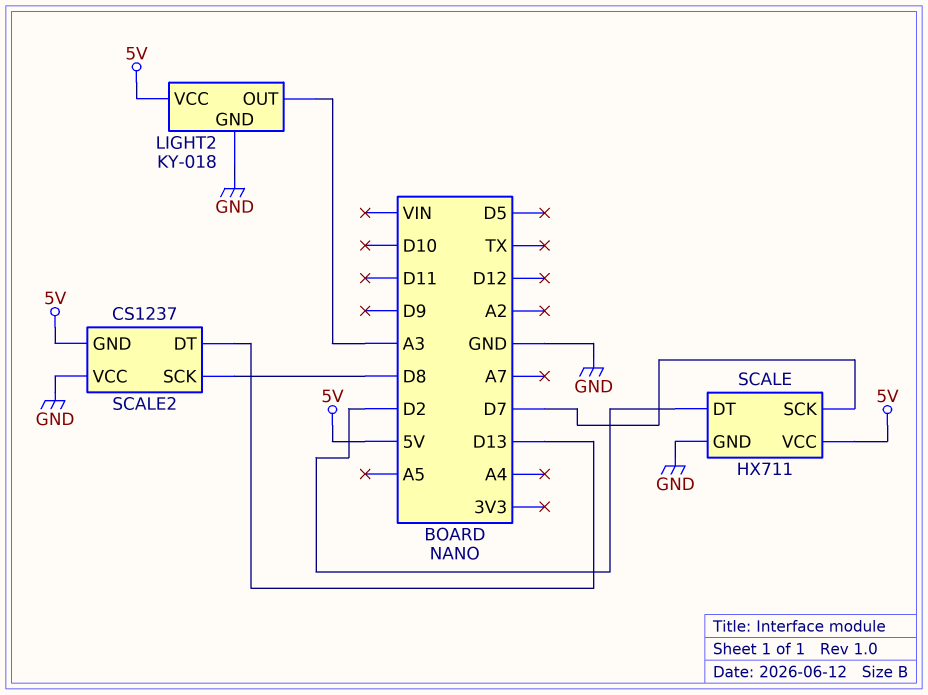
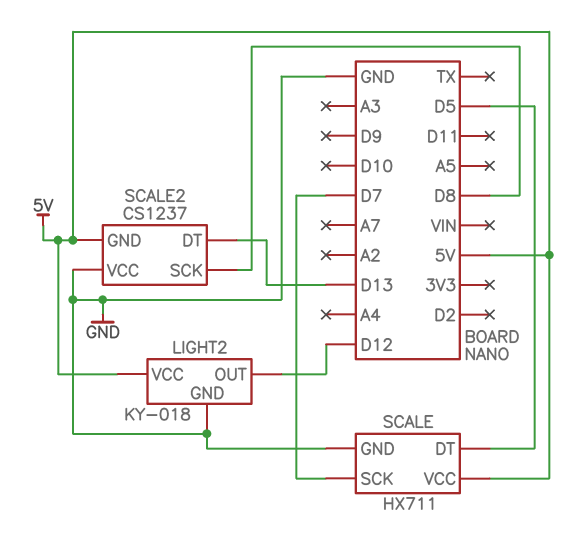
LIGHT2 pin OUT: A3 -> D12
SCALE pin DT: D2 -> D5

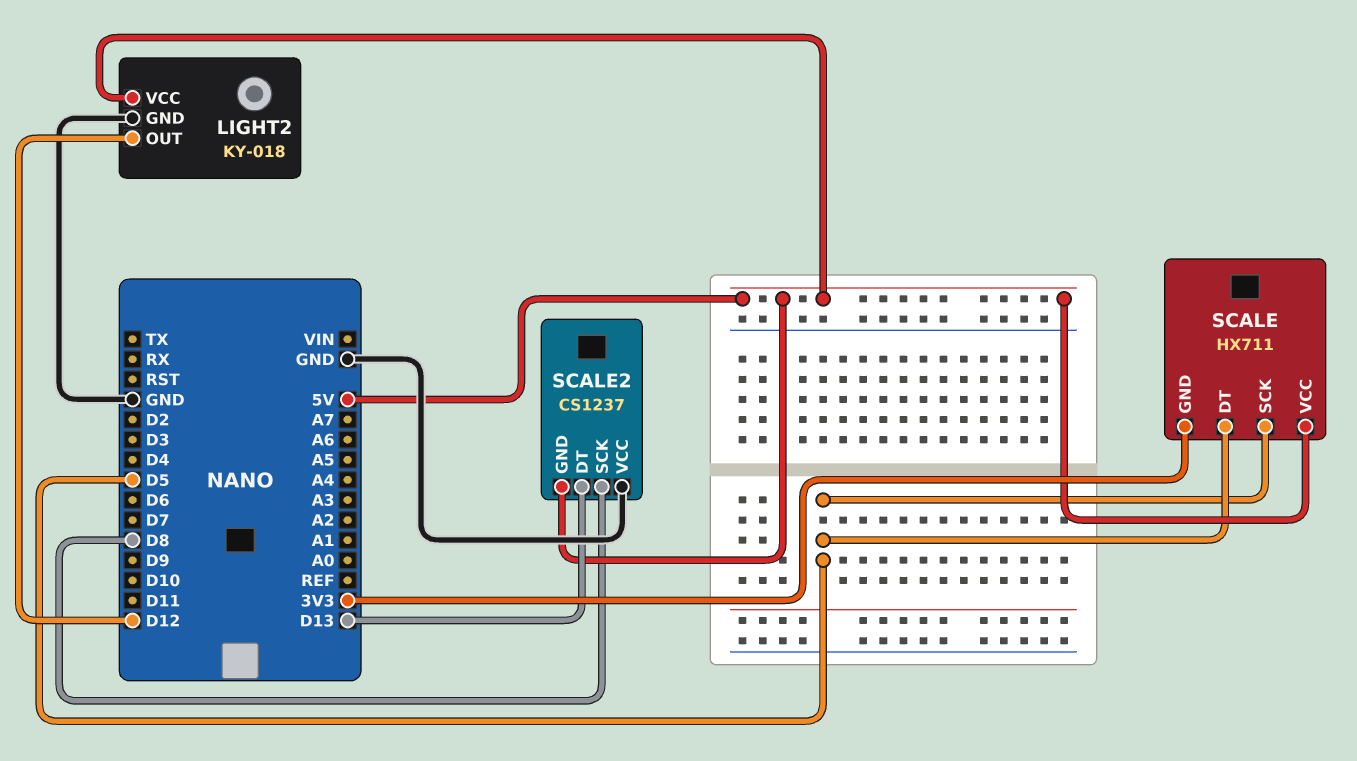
SCALE pin GND: GND -> 3V3
SCALE pin SCK: D7 -> D5

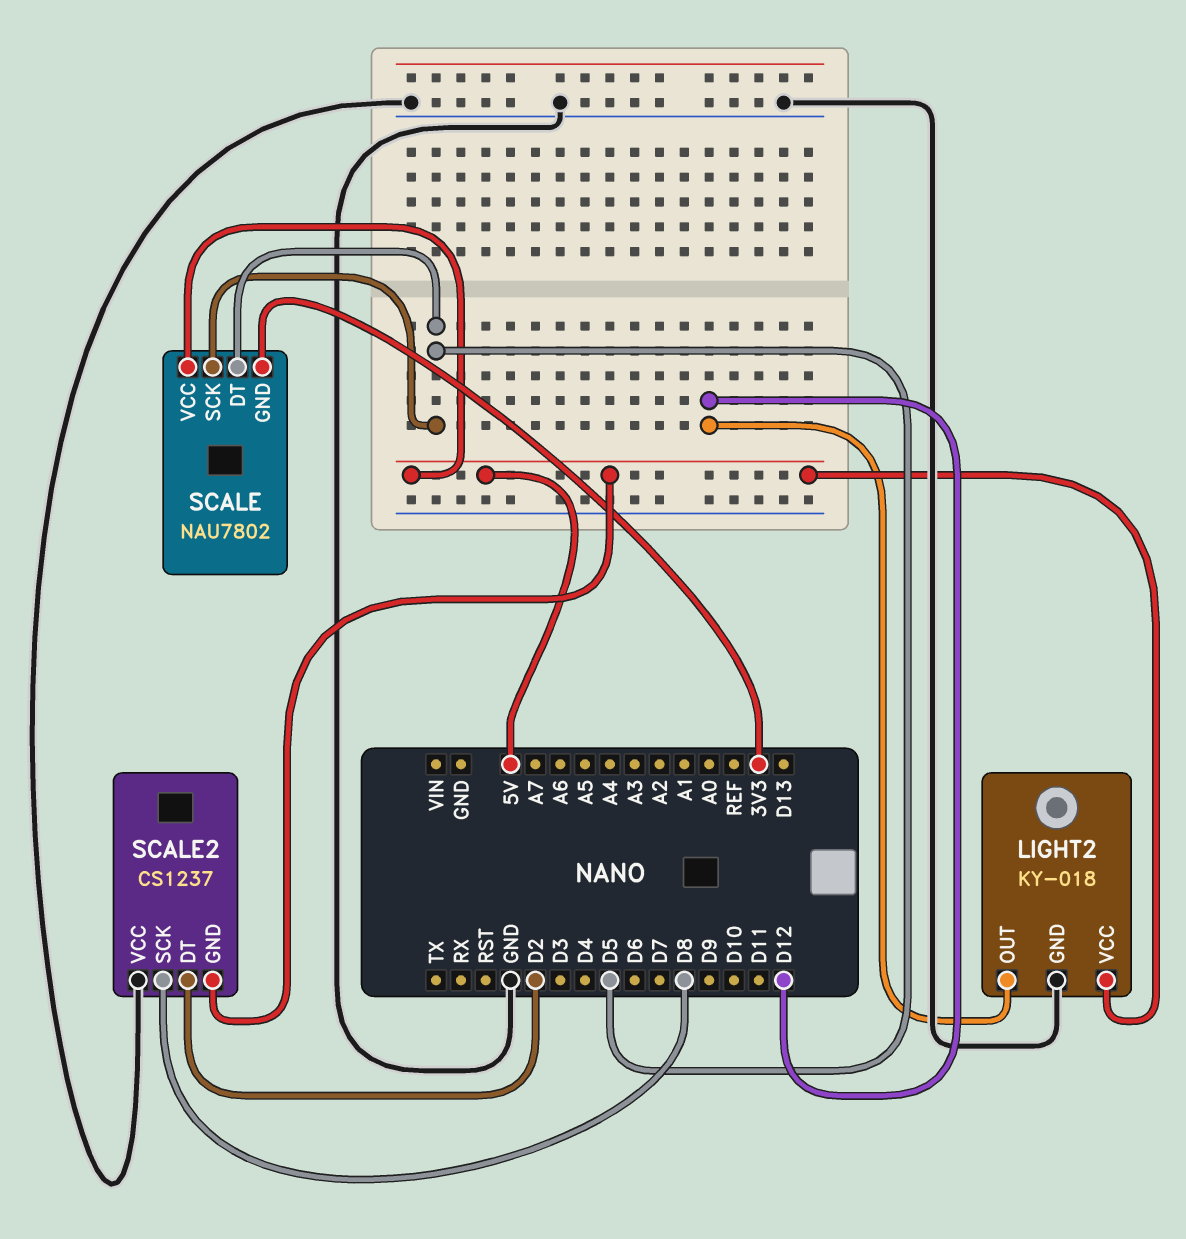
SCALE: HX711 -> NAU7802
SCALE2 pin DT: D13 -> D2

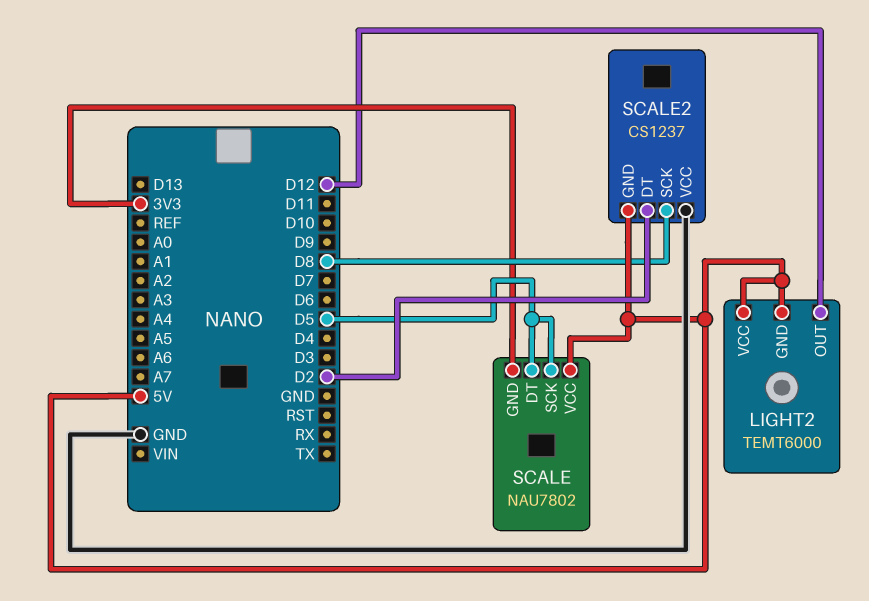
LIGHT2: KY-018 -> TEMT6000
LIGHT2 pin GND: GND -> 5V

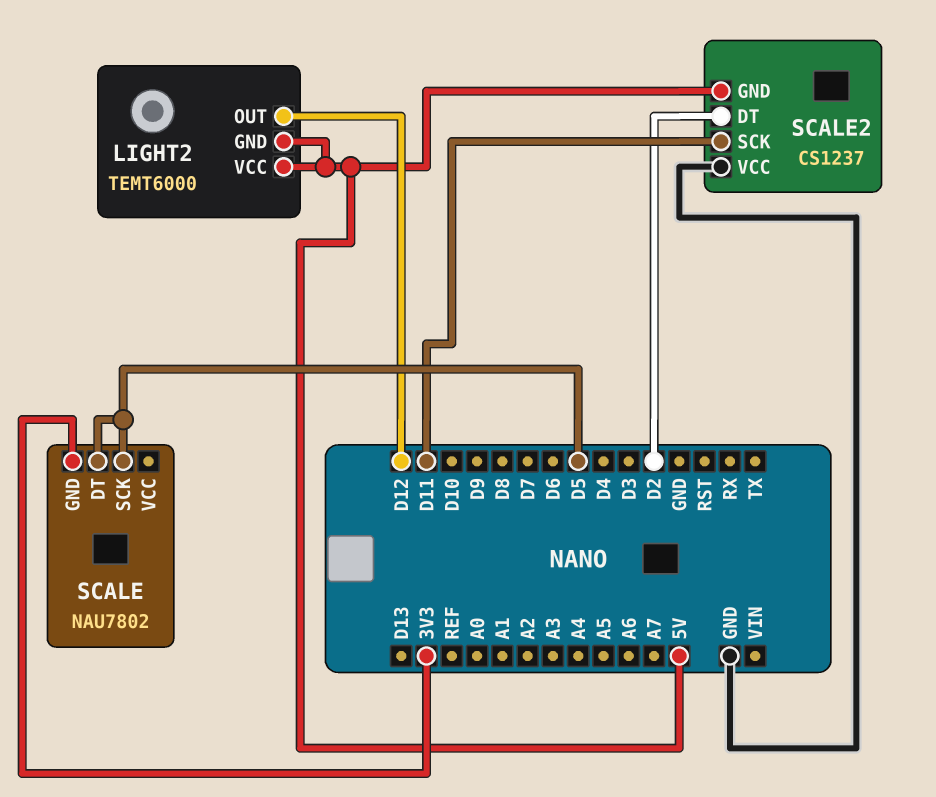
SCALE pin VCC: 5V -> none
SCALE2 pin SCK: D8 -> D11

